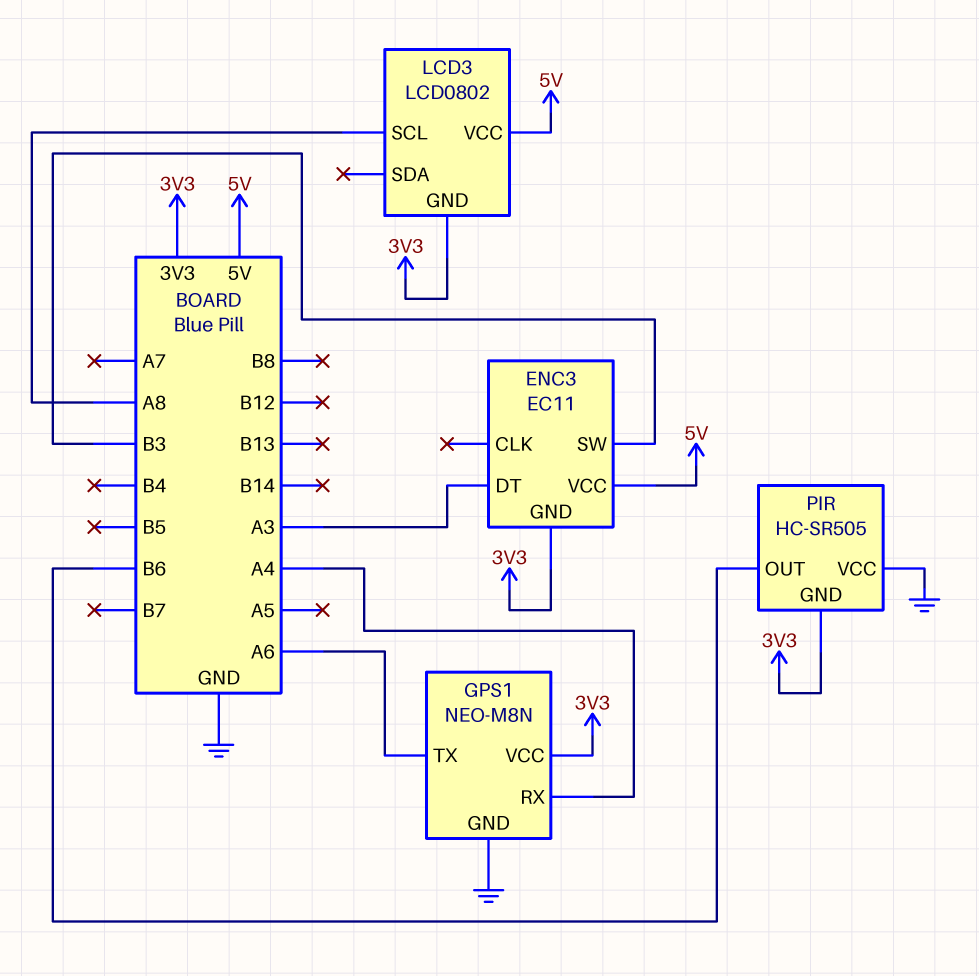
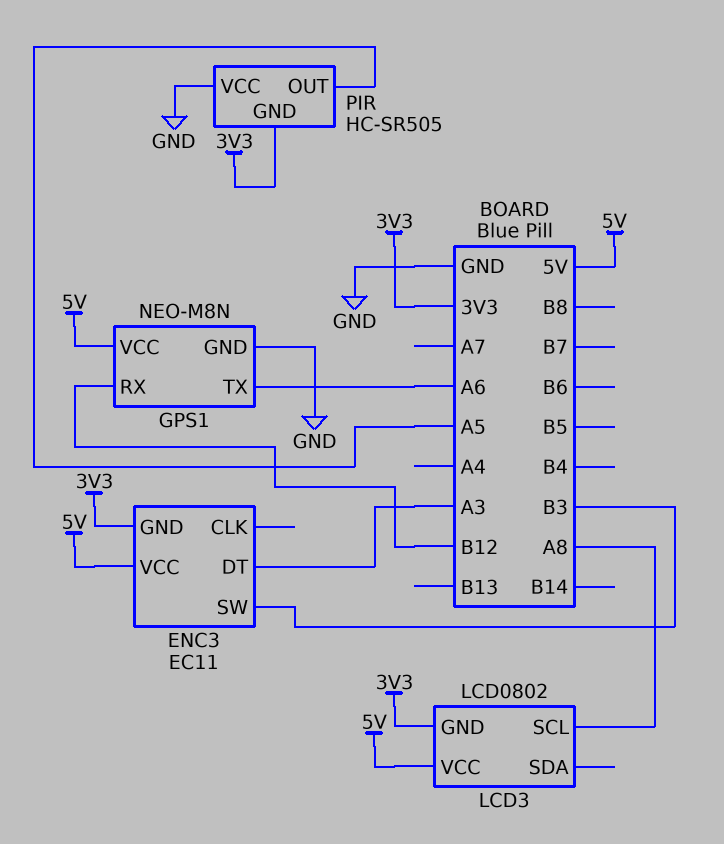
GPS1 pin RX: A4 -> B12
GPS1 pin VCC: 3V3 -> 5V
PIR pin OUT: B6 -> A5

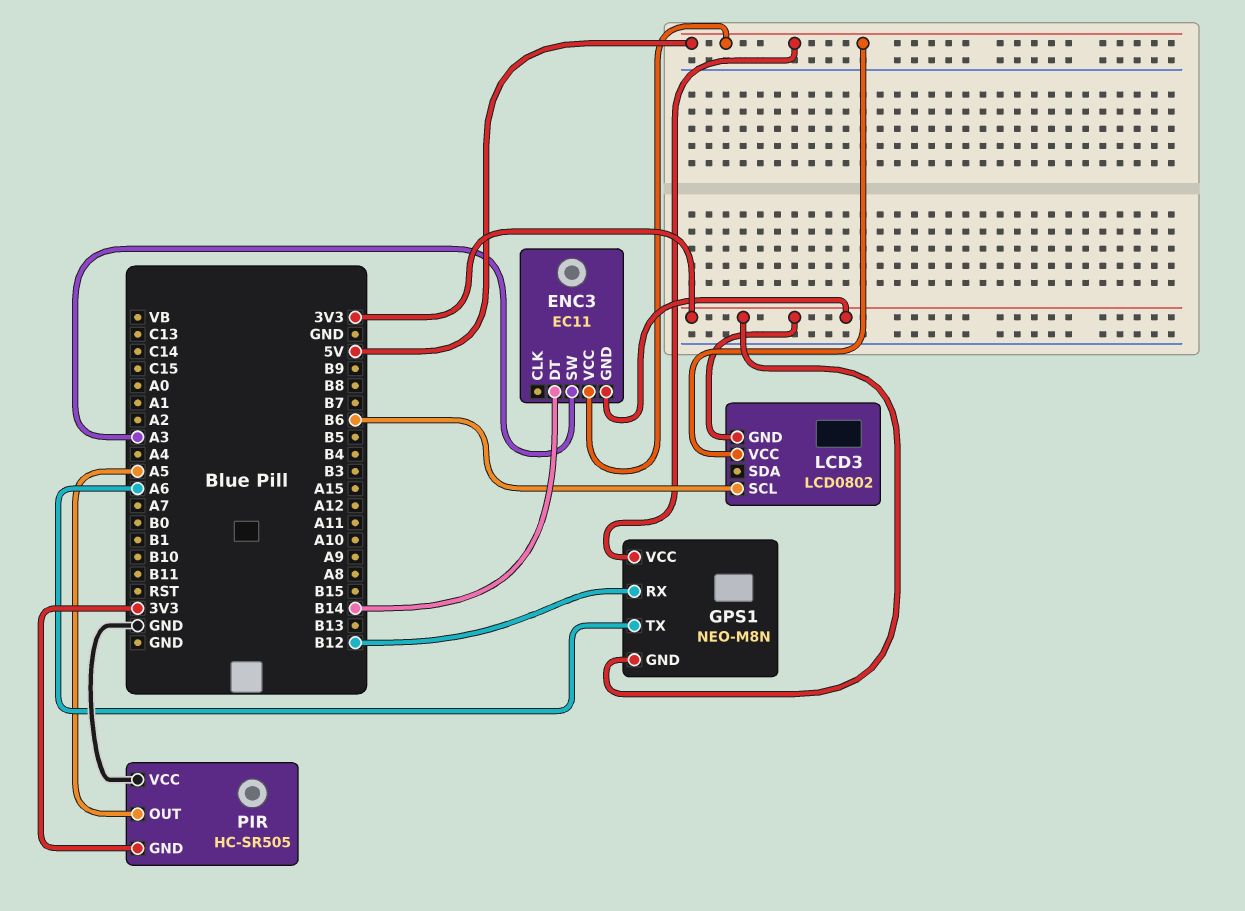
ENC3 pin DT: A3 -> B14
ENC3 pin SW: B3 -> A3
GPS1 pin GND: GND -> 3V3
LCD3 pin SCL: A8 -> B6

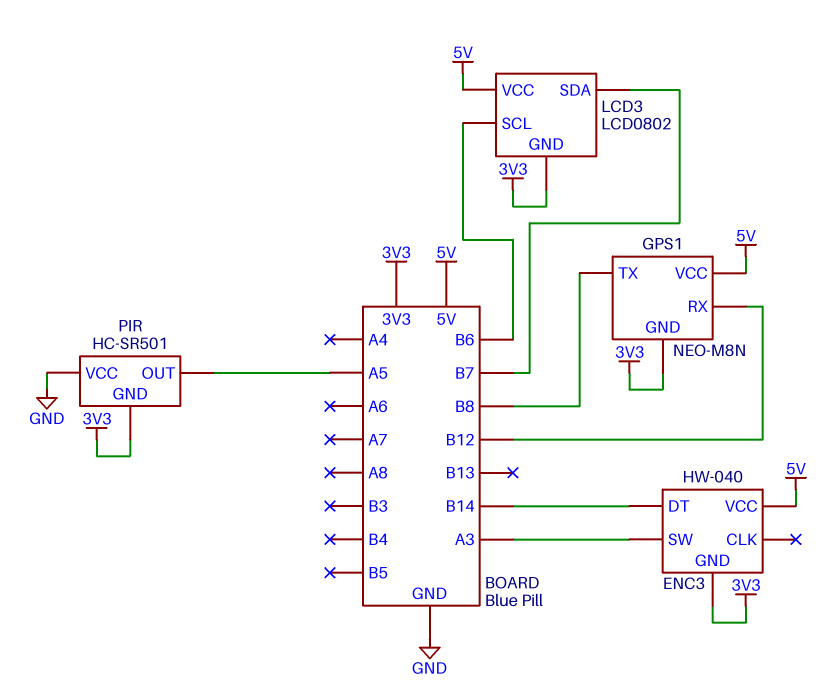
ENC3: EC11 -> HW-040
GPS1 pin TX: A6 -> B8
LCD3 pin SDA: none -> B7
PIR: HC-SR505 -> HC-SR501

